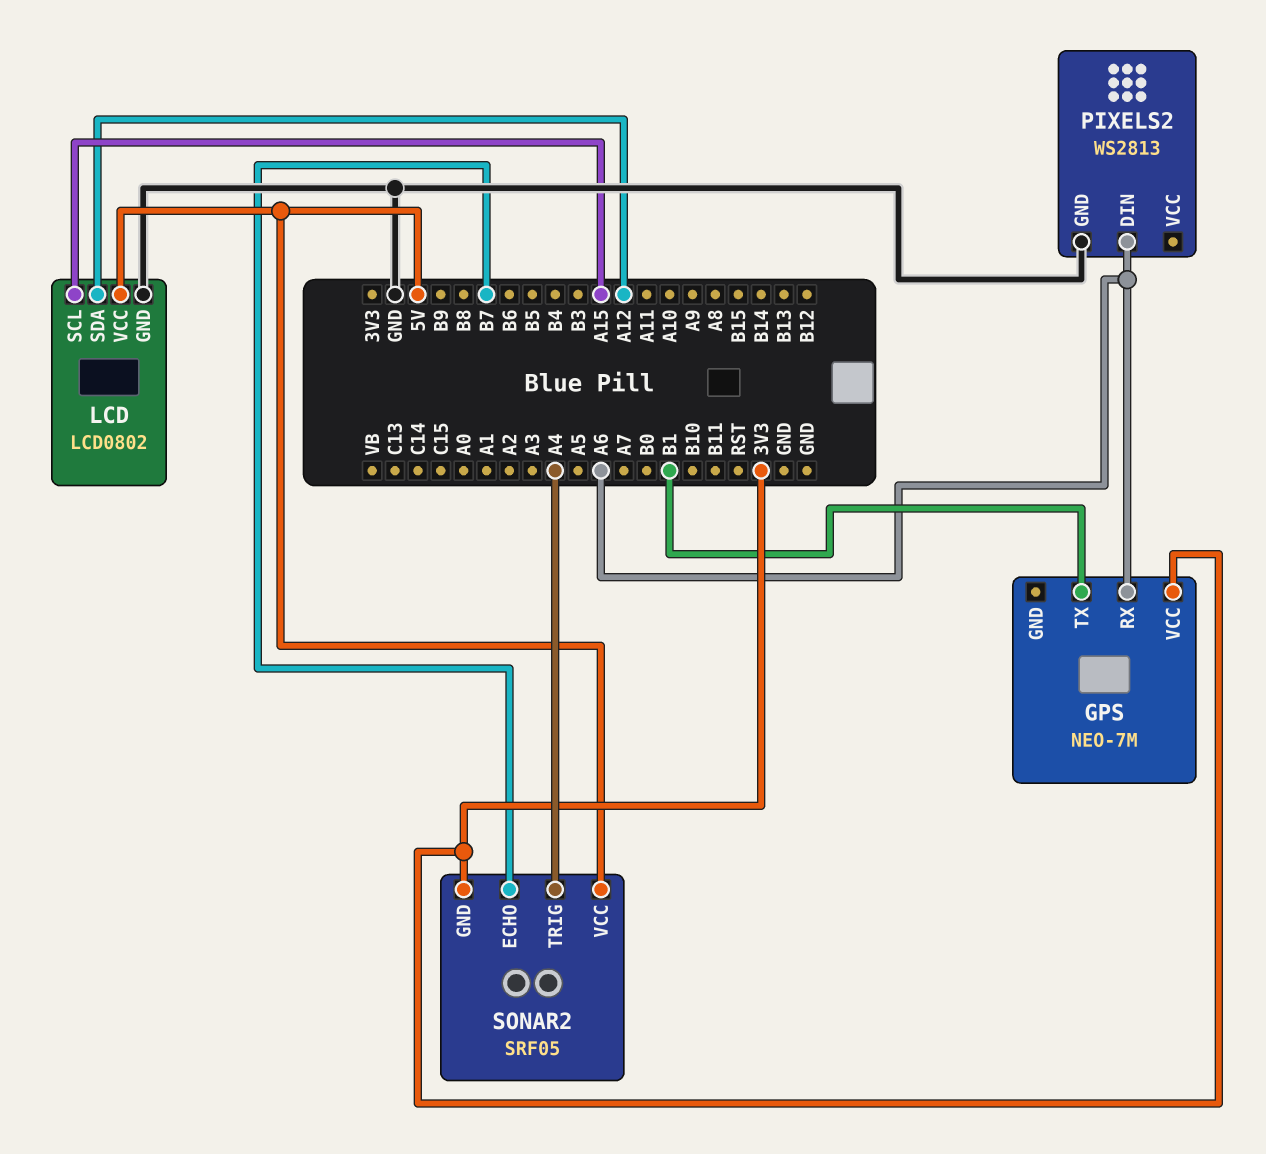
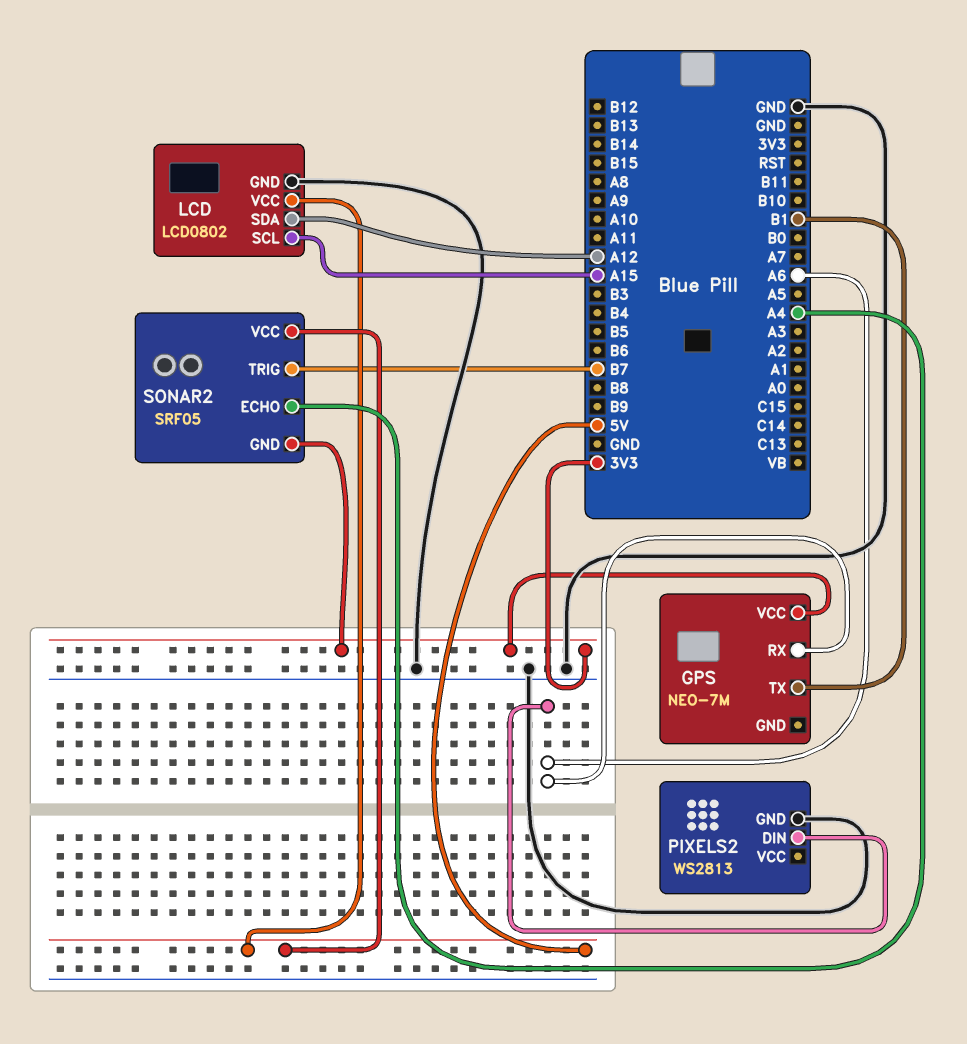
SONAR2 pin ECHO: B7 -> A4
SONAR2 pin TRIG: A4 -> B7

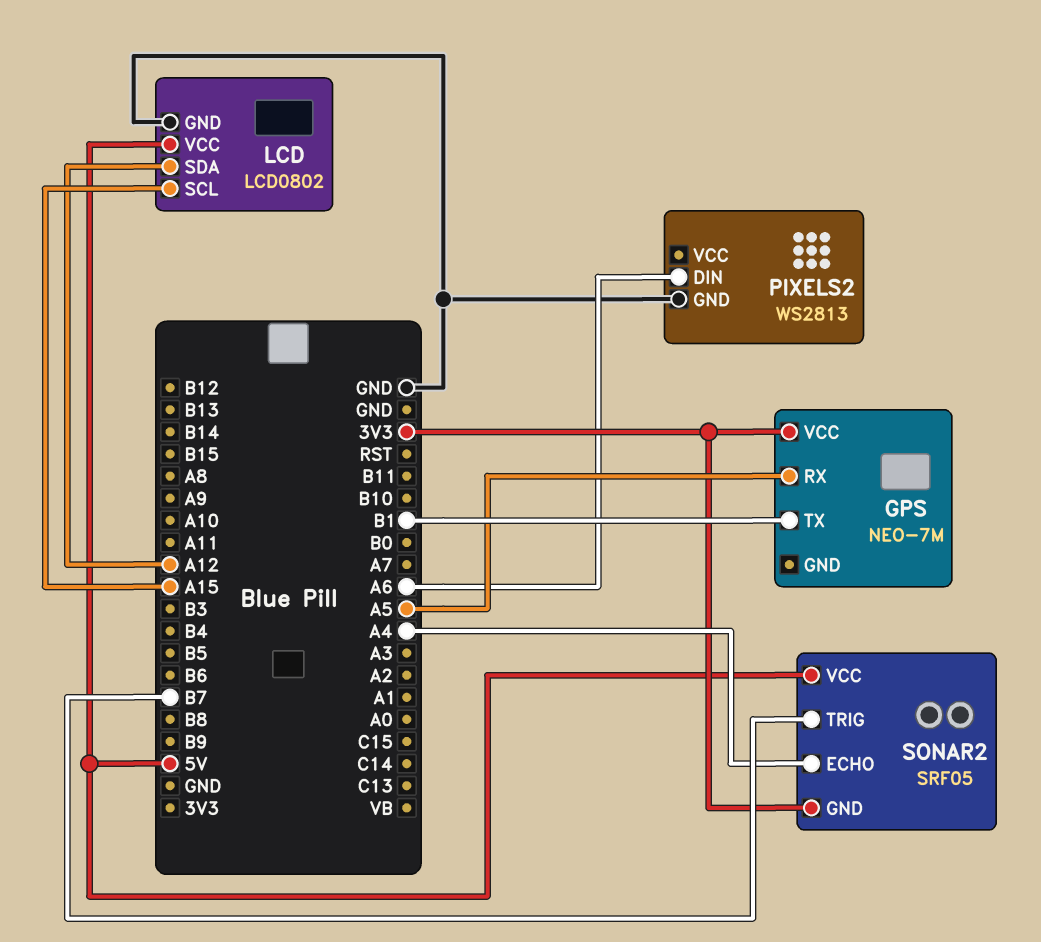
GPS pin RX: A6 -> A5

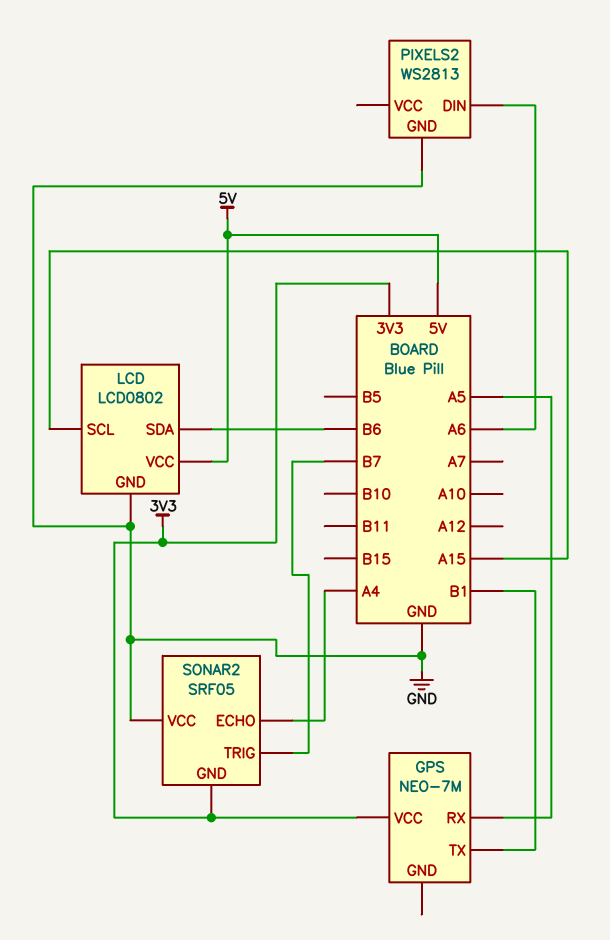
LCD pin SDA: A12 -> B6
SONAR2 pin VCC: 5V -> GND

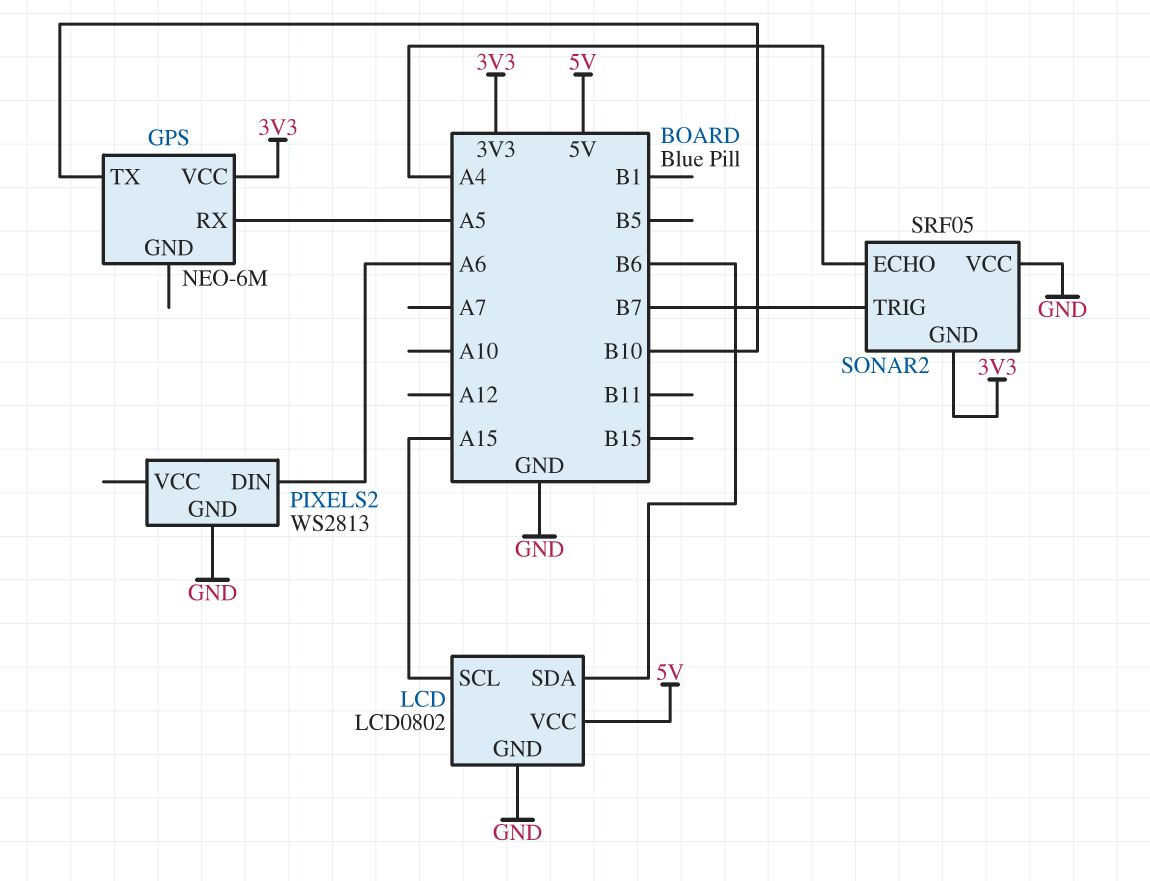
GPS: NEO-7M -> NEO-6M
GPS pin TX: B1 -> B10

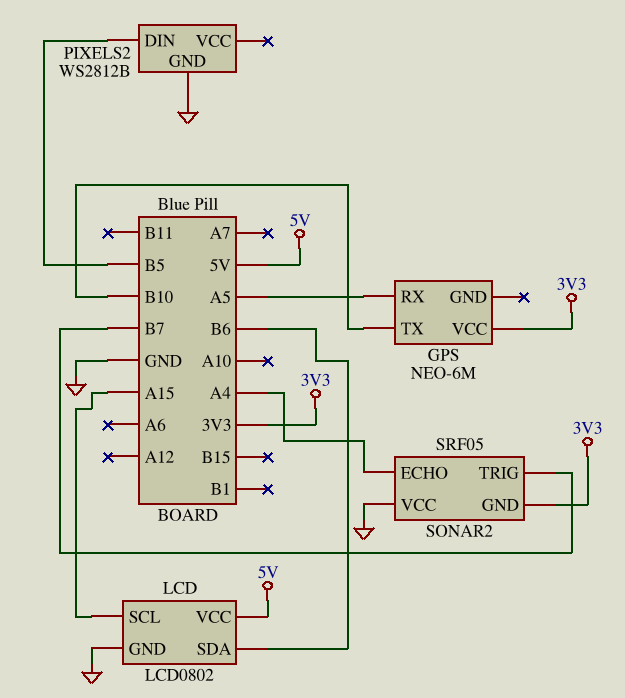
PIXELS2: WS2813 -> WS2812B
PIXELS2 pin DIN: A6 -> B5

